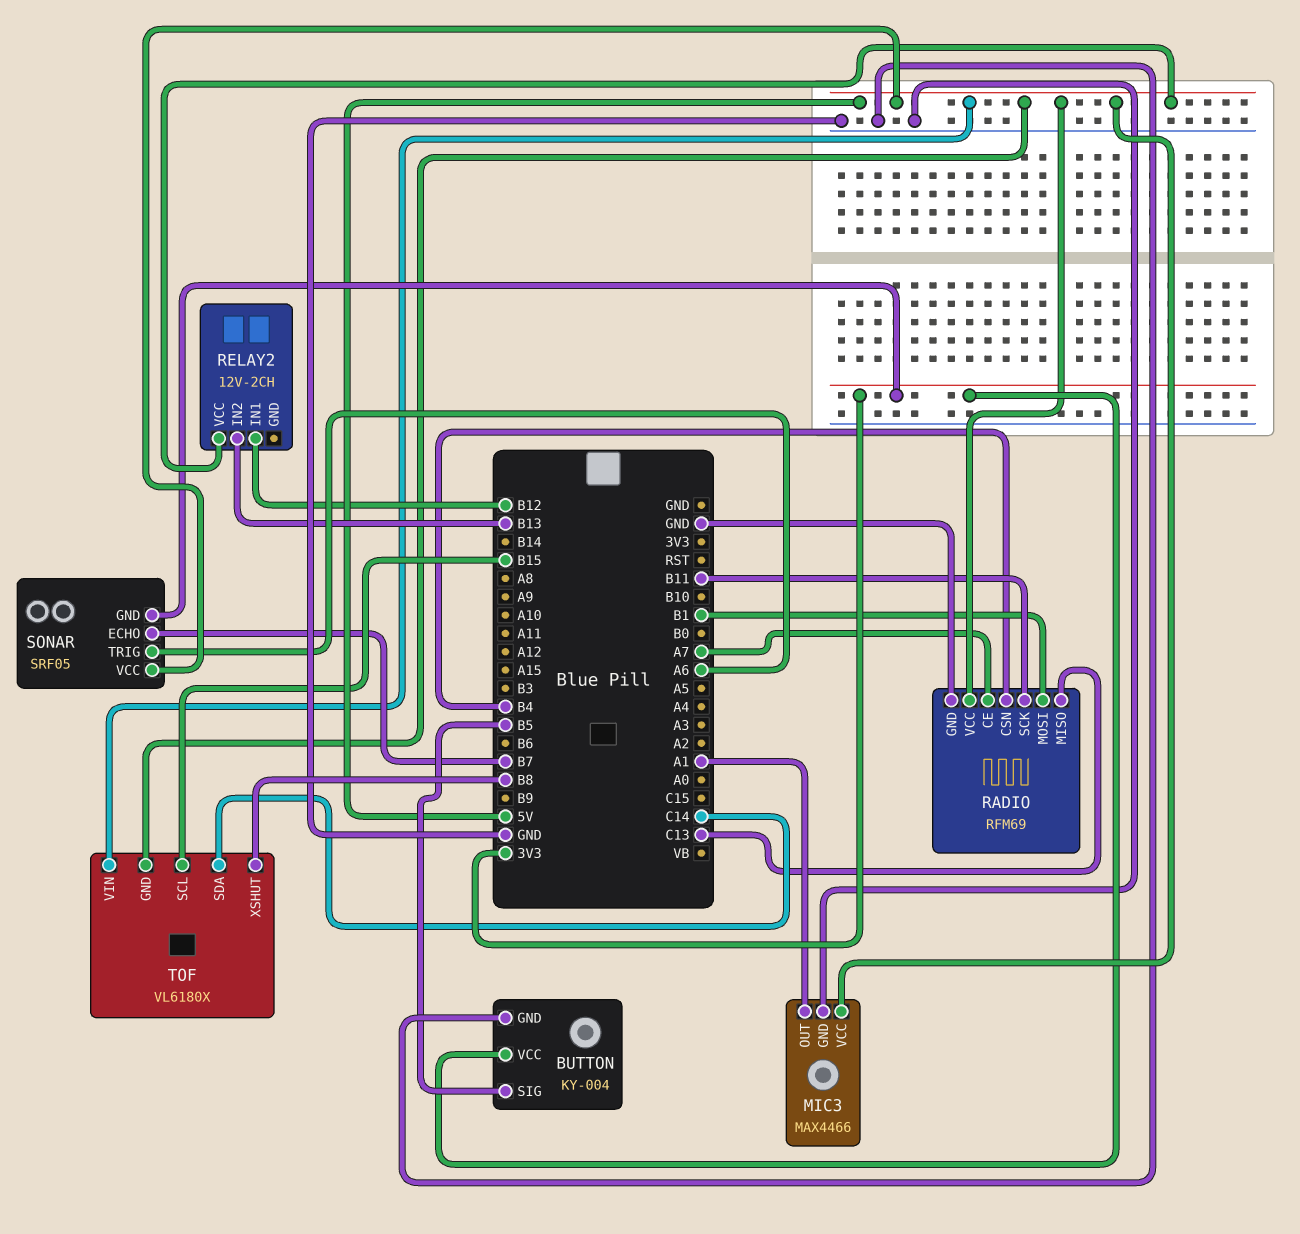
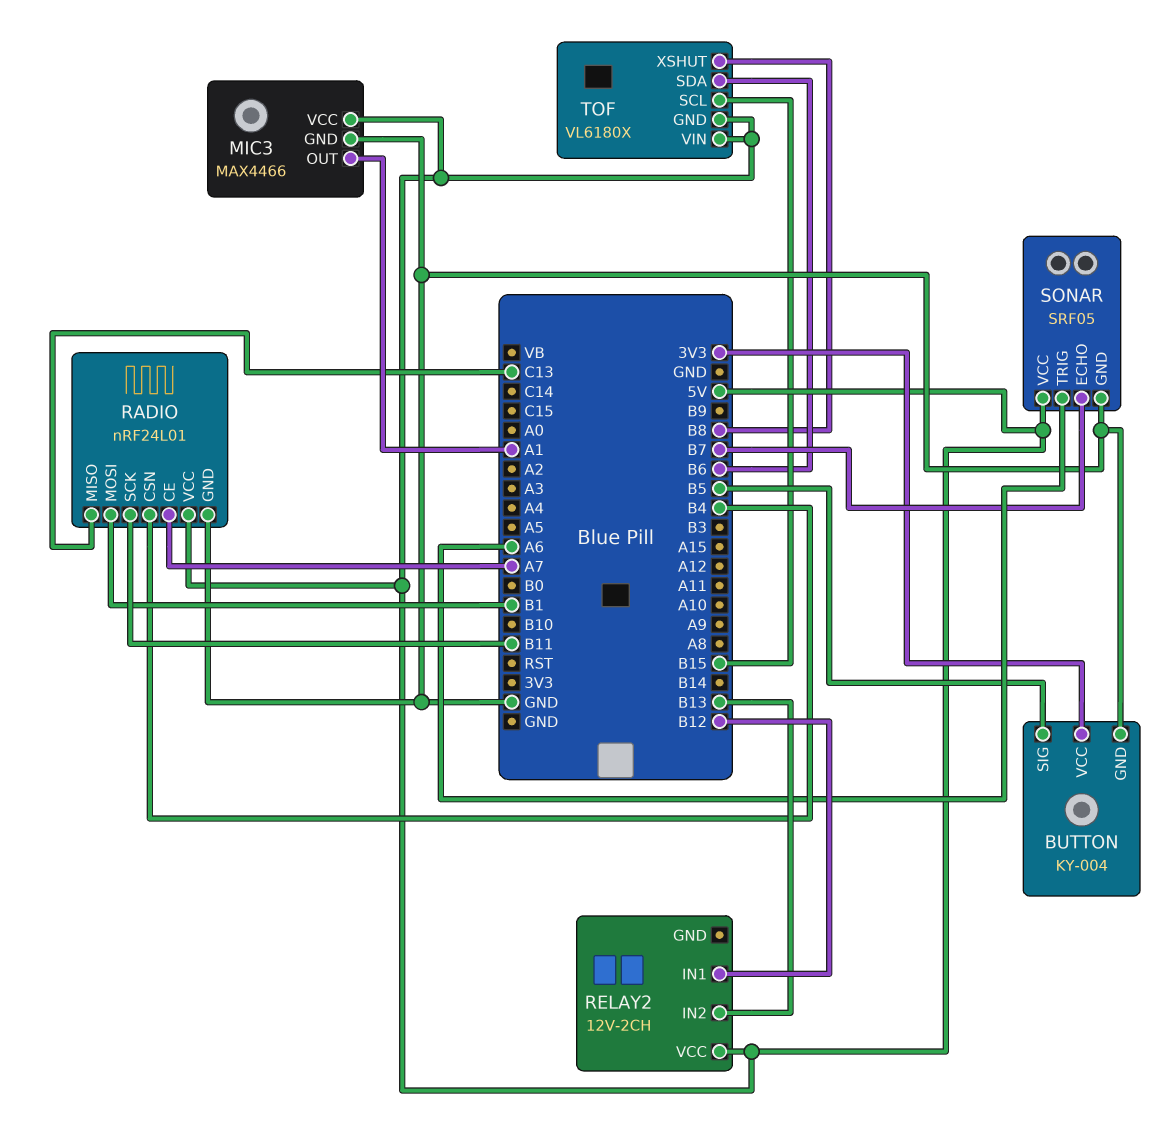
RADIO: RFM69 -> nRF24L01
SONAR pin GND: 3V3 -> GND
TOF pin SDA: C14 -> B6

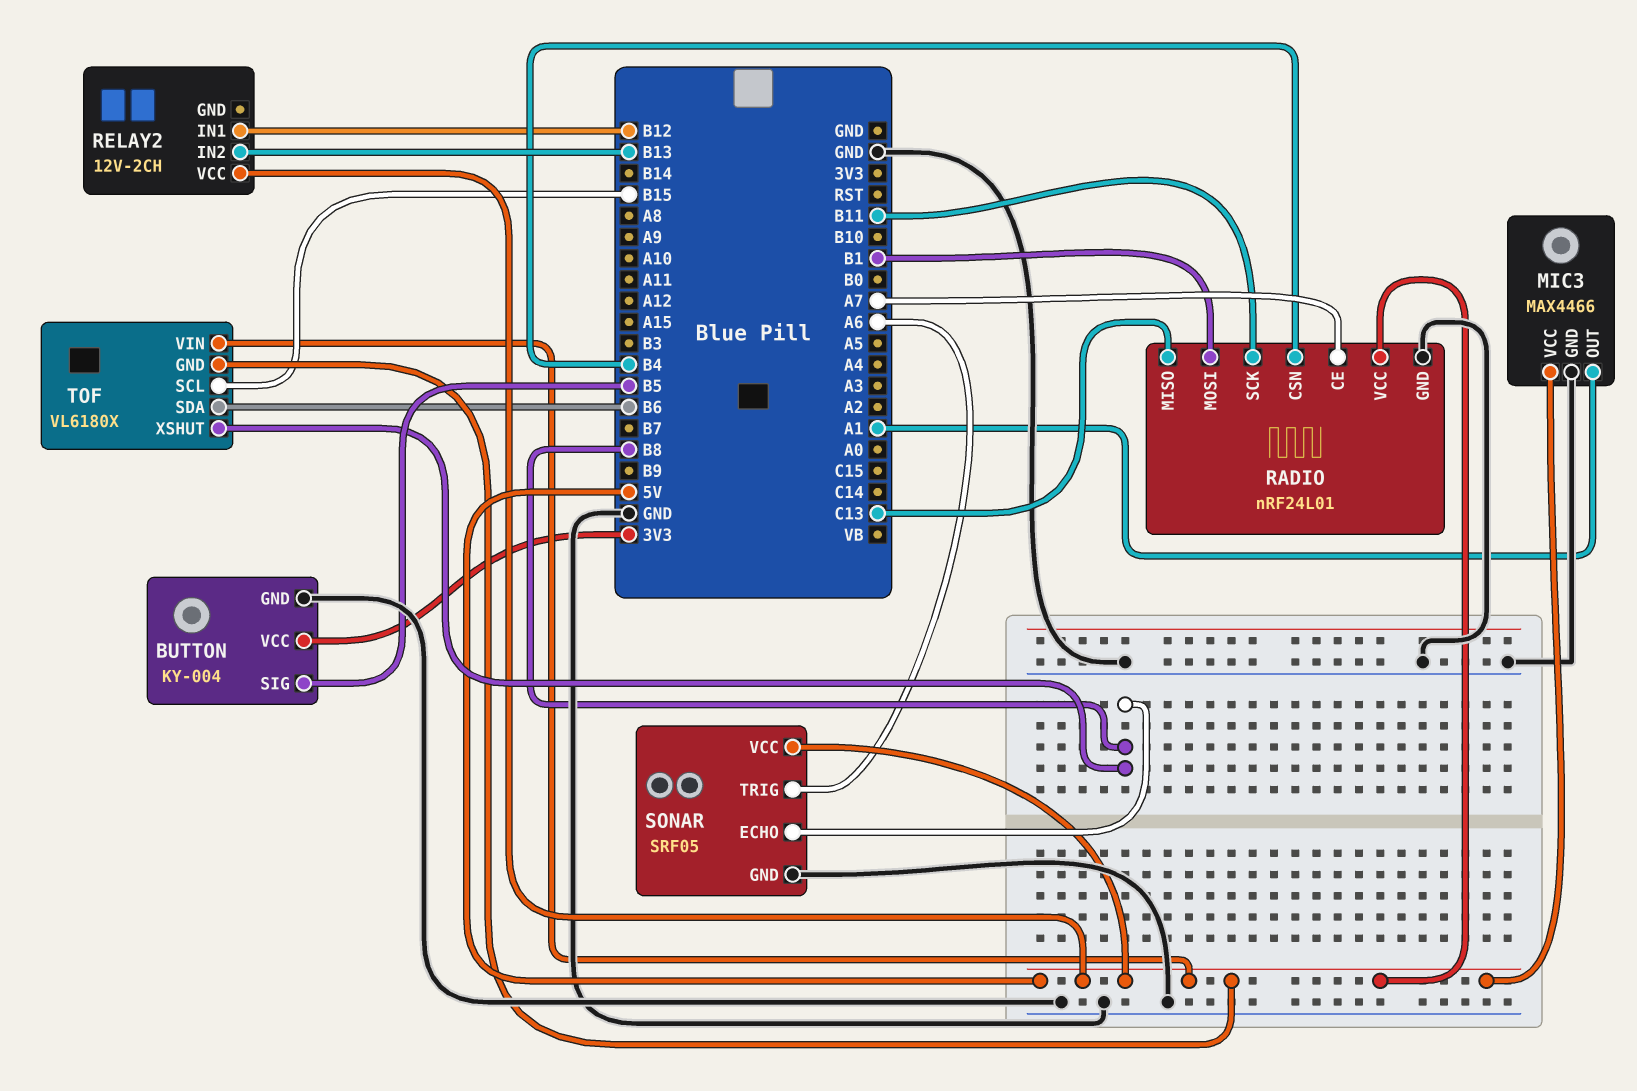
SONAR pin ECHO: B7 -> B8

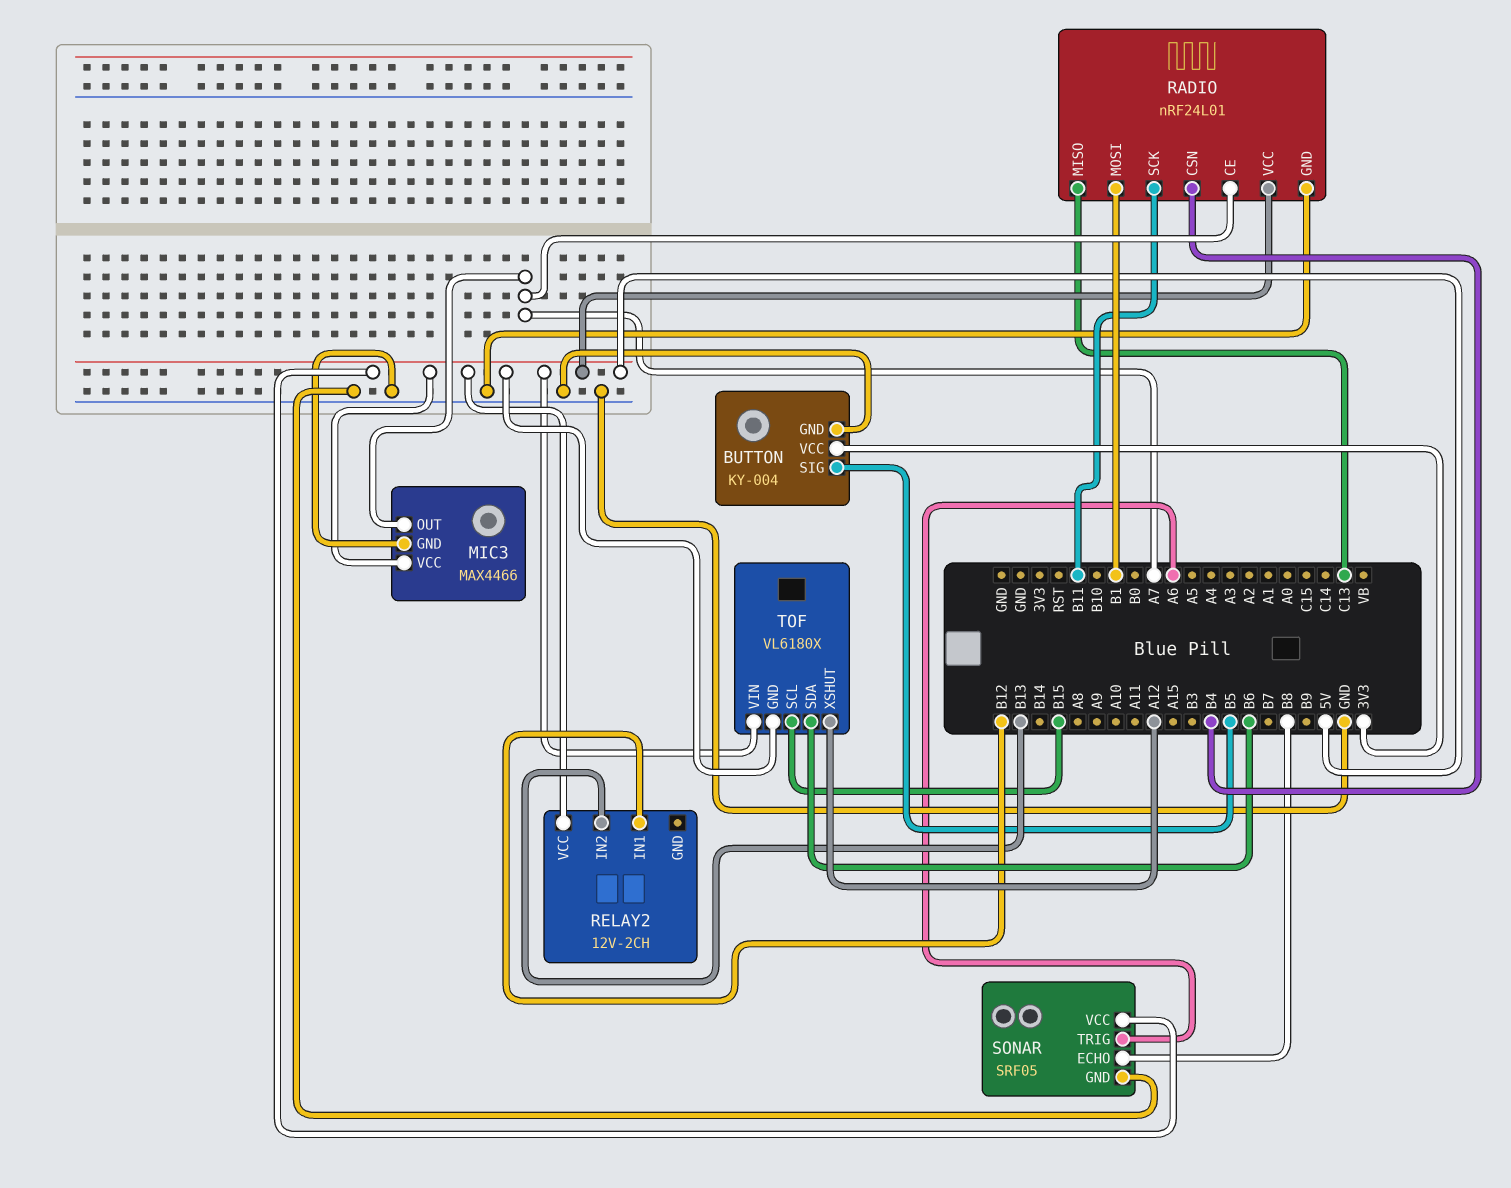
MIC3 pin OUT: A1 -> A7
TOF pin XSHUT: B8 -> A12

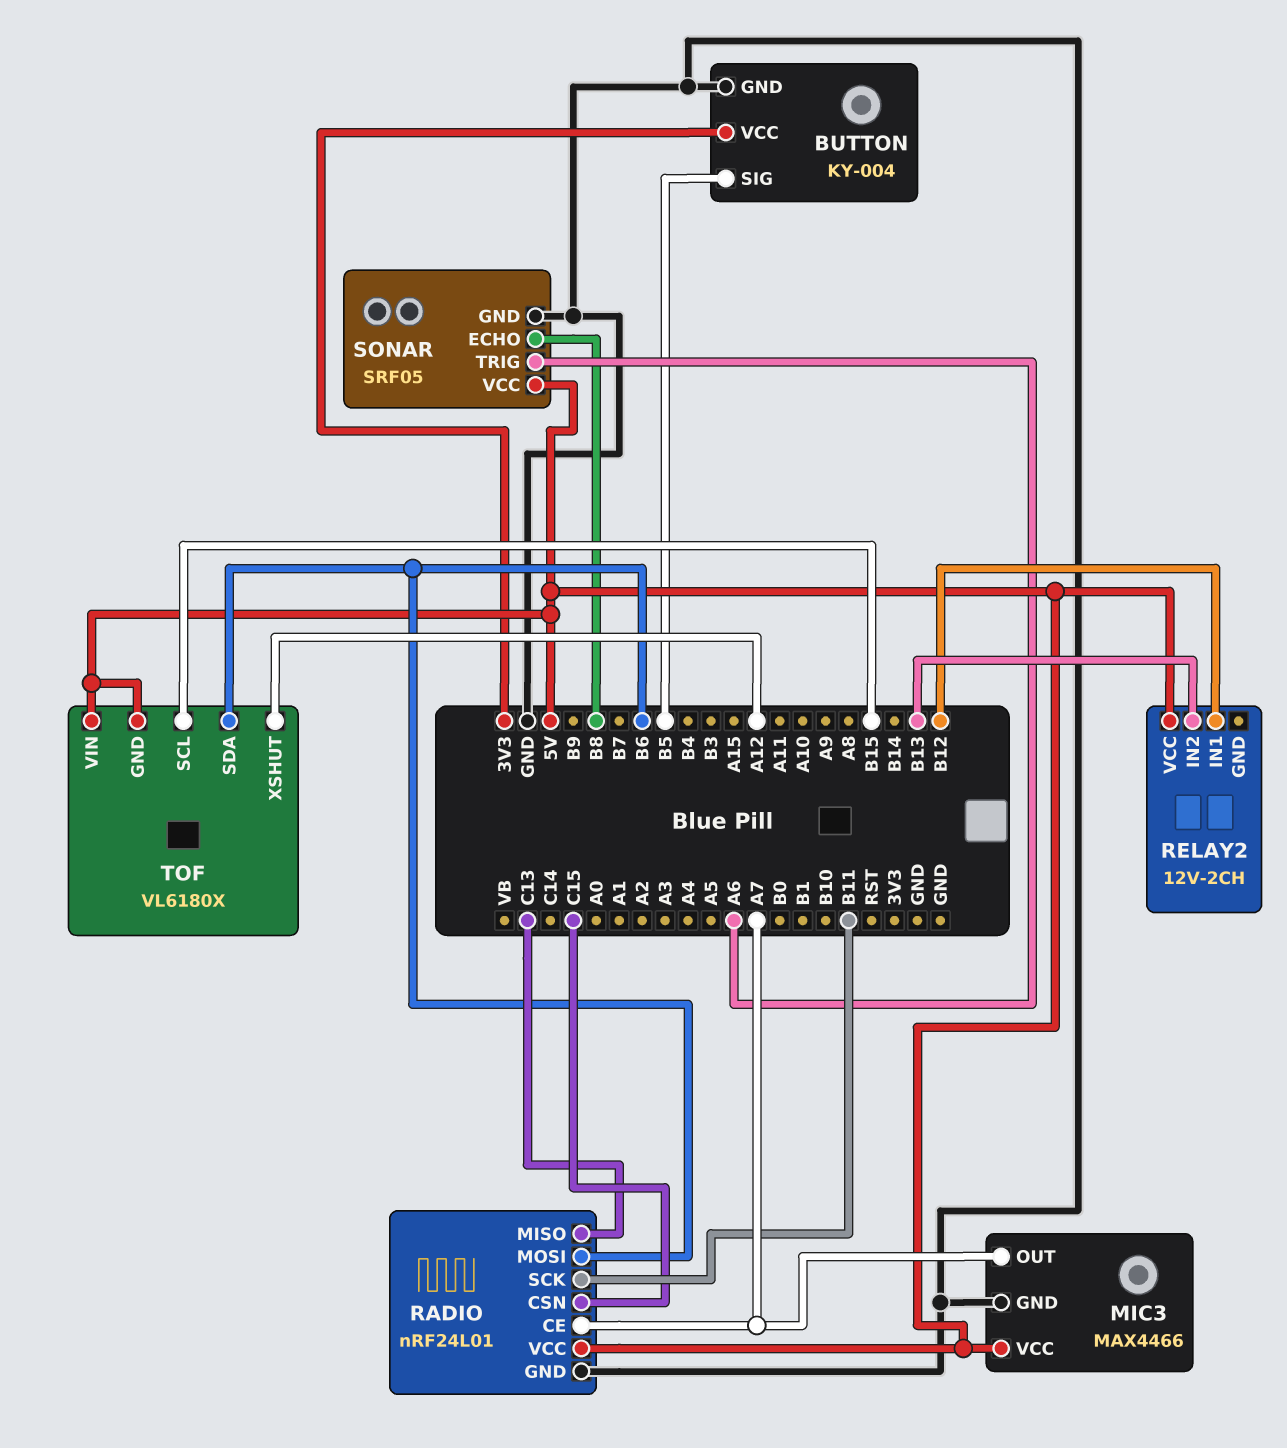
RADIO pin CSN: B4 -> C15
RADIO pin MOSI: B1 -> B6

